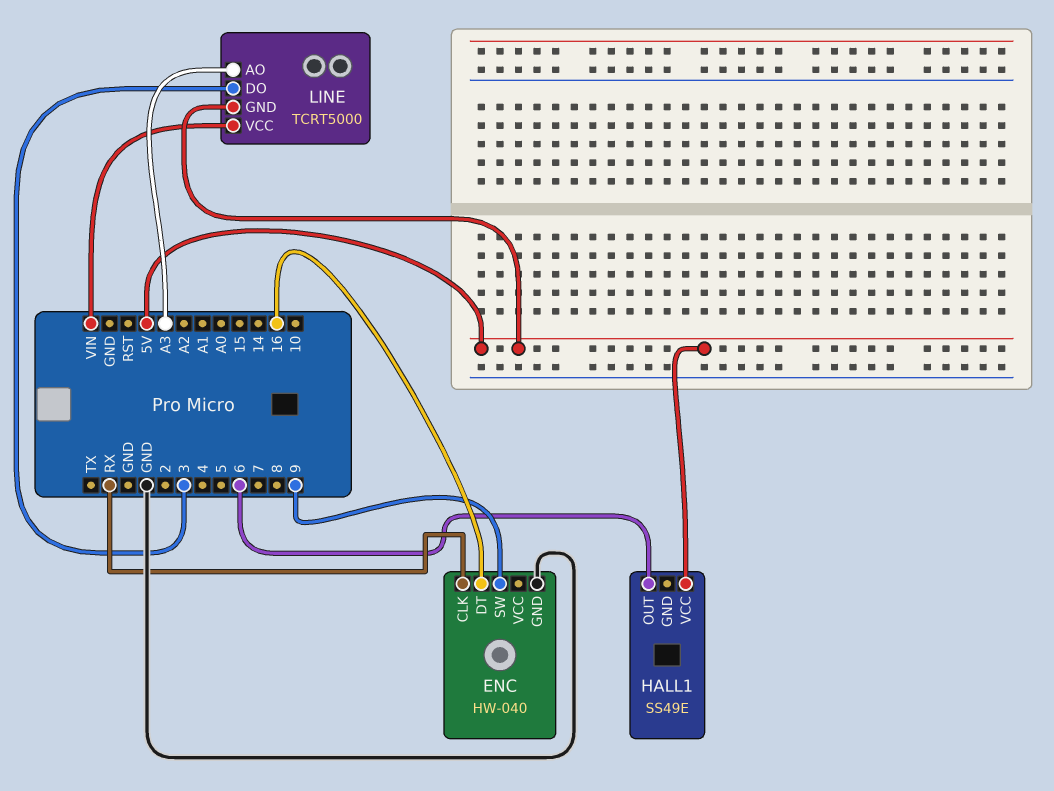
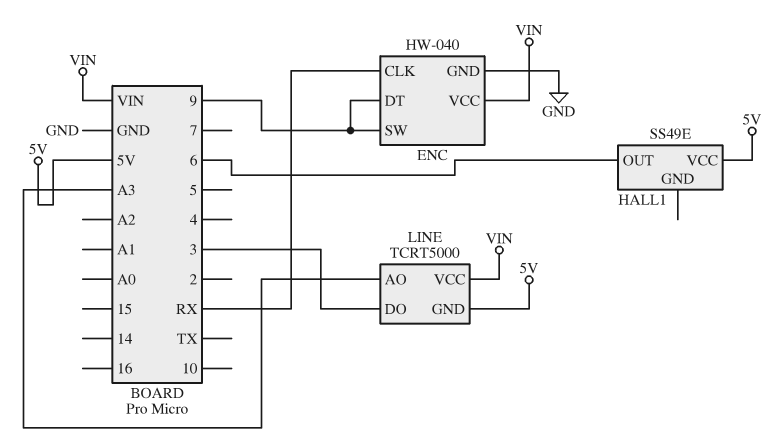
ENC pin DT: 16 -> 9
ENC pin VCC: none -> VIN

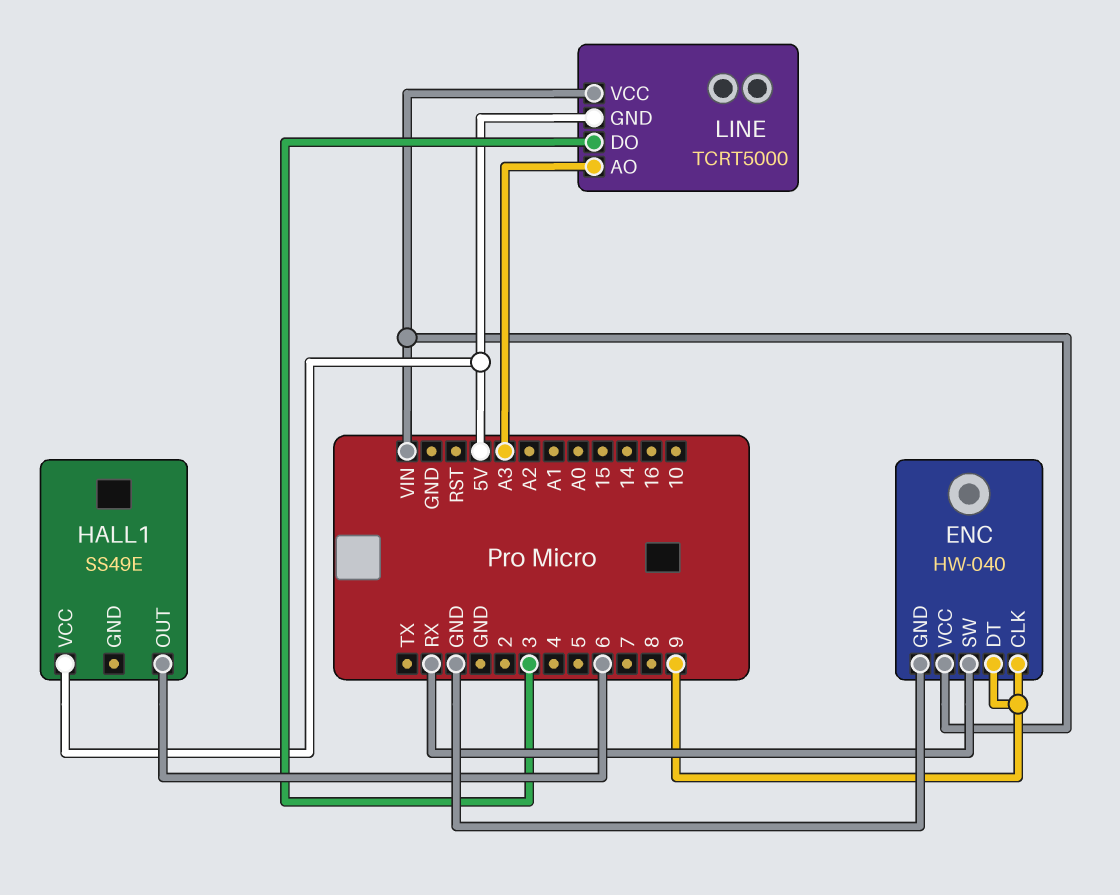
ENC pin CLK: RX -> 9
ENC pin SW: 9 -> RX

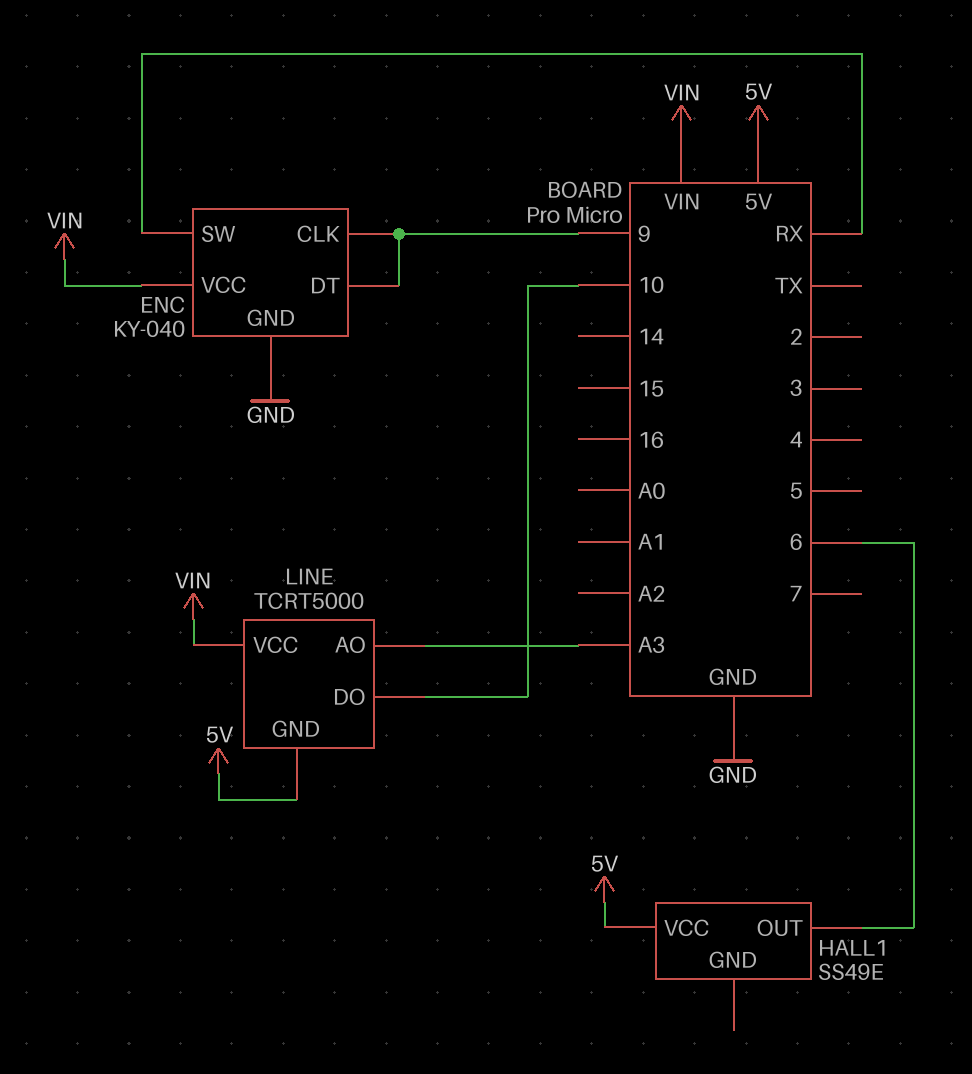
ENC: HW-040 -> KY-040
LINE pin DO: 3 -> 10

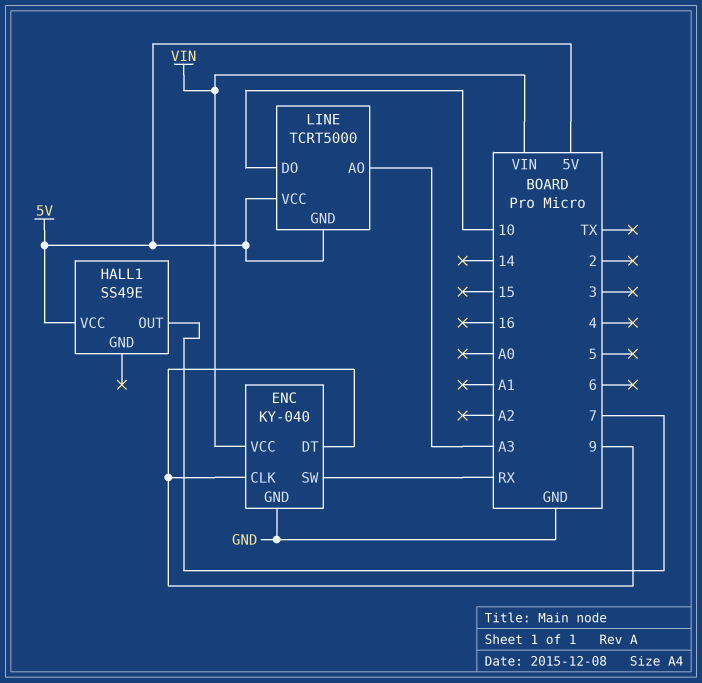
HALL1 pin OUT: 6 -> 7
LINE pin VCC: VIN -> 5V

